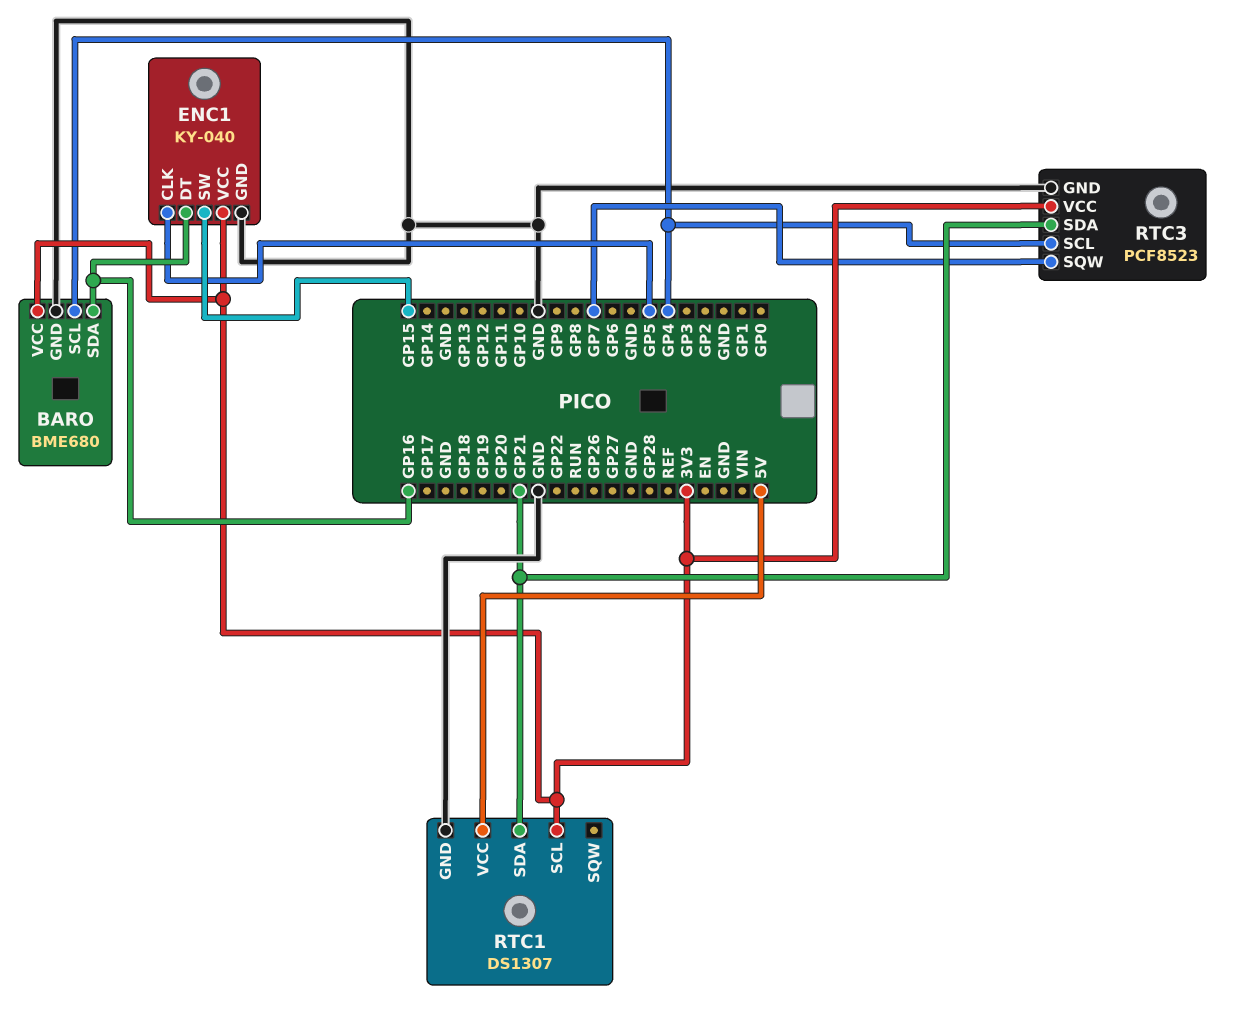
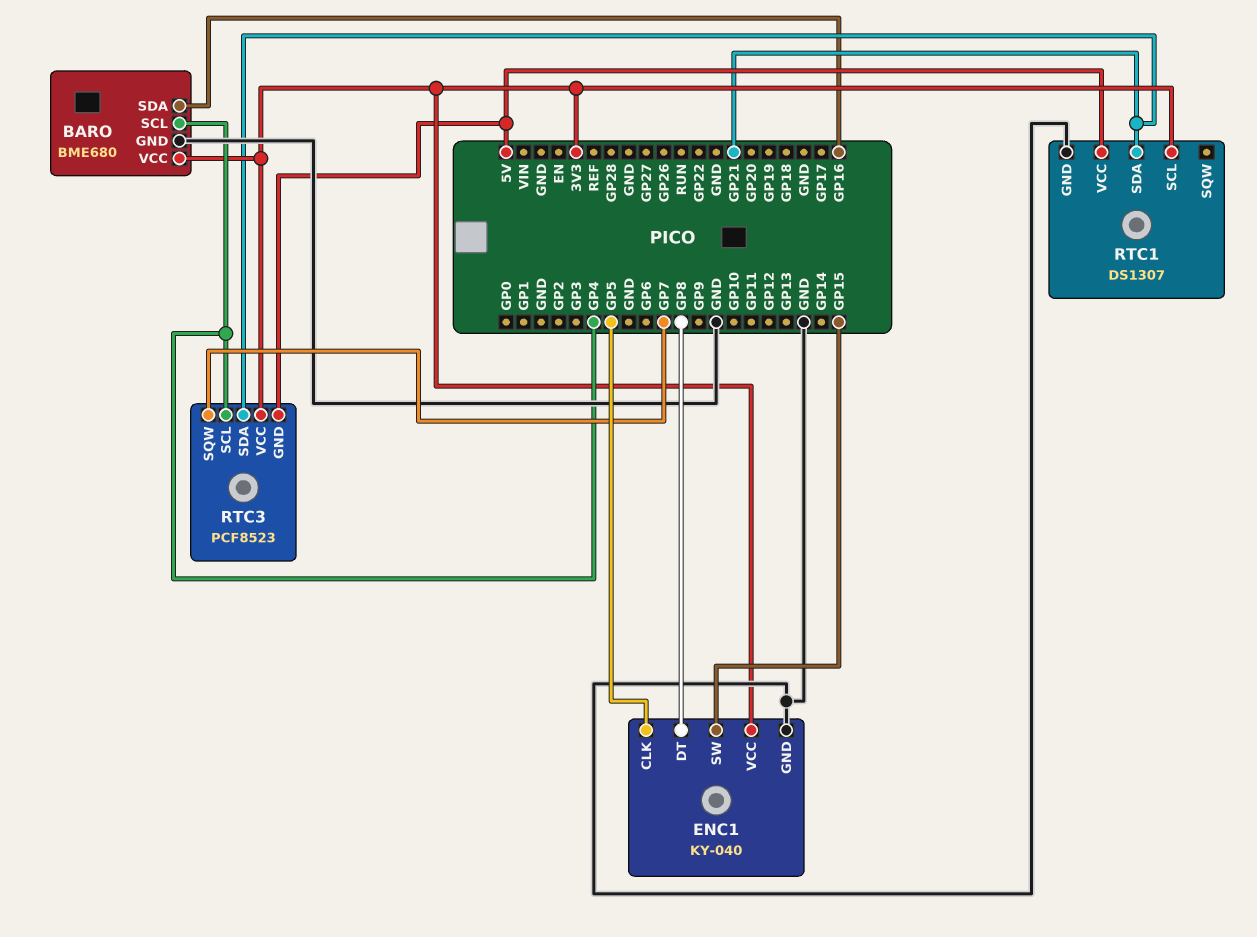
ENC1 pin DT: GP16 -> GP8
RTC3 pin GND: GND -> 5V

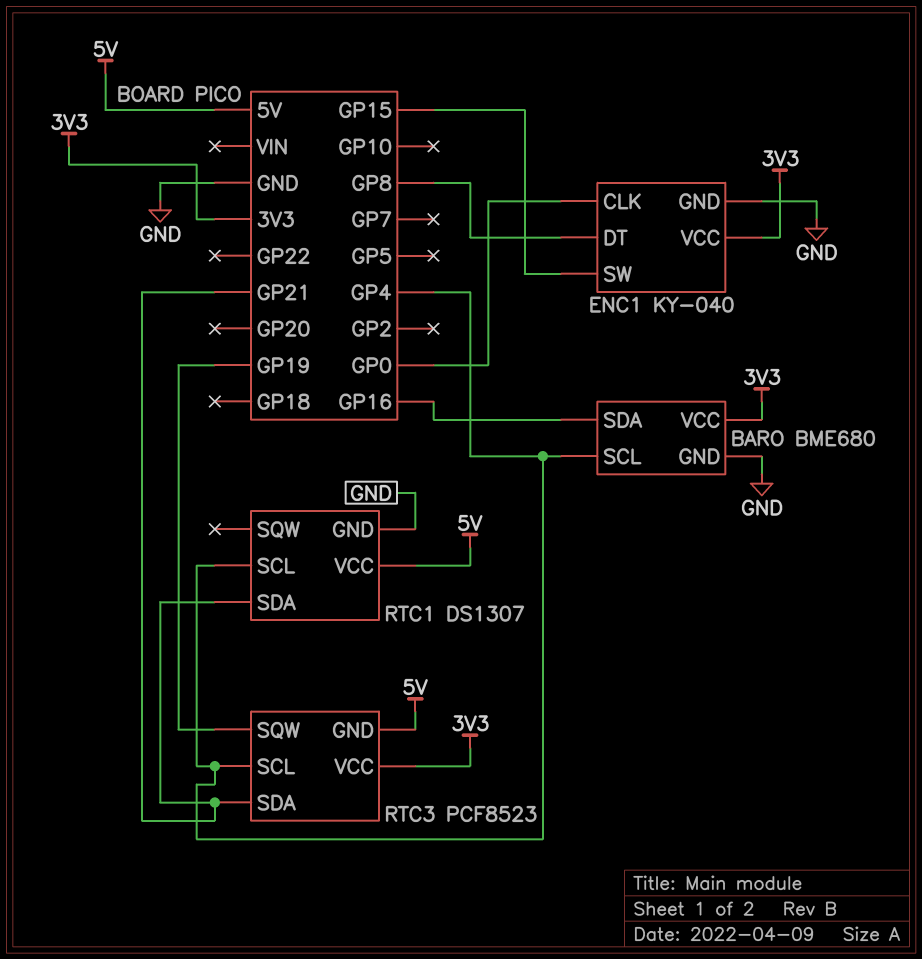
ENC1 pin CLK: GP5 -> GP0
RTC1 pin SCL: 3V3 -> GP4
RTC3 pin SQW: GP7 -> GP19

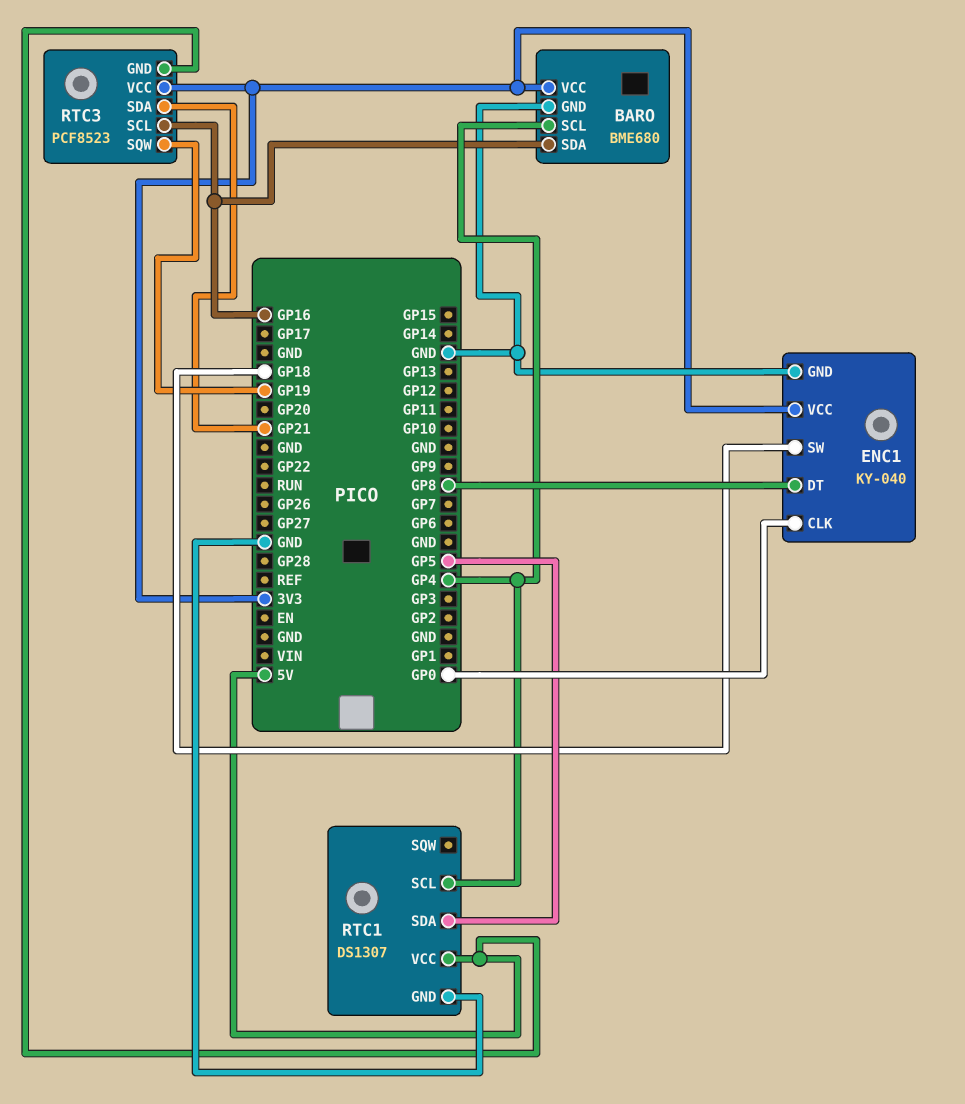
ENC1 pin SW: GP15 -> GP18
RTC1 pin SDA: GP21 -> GP5
RTC3 pin SCL: GP4 -> GP16

